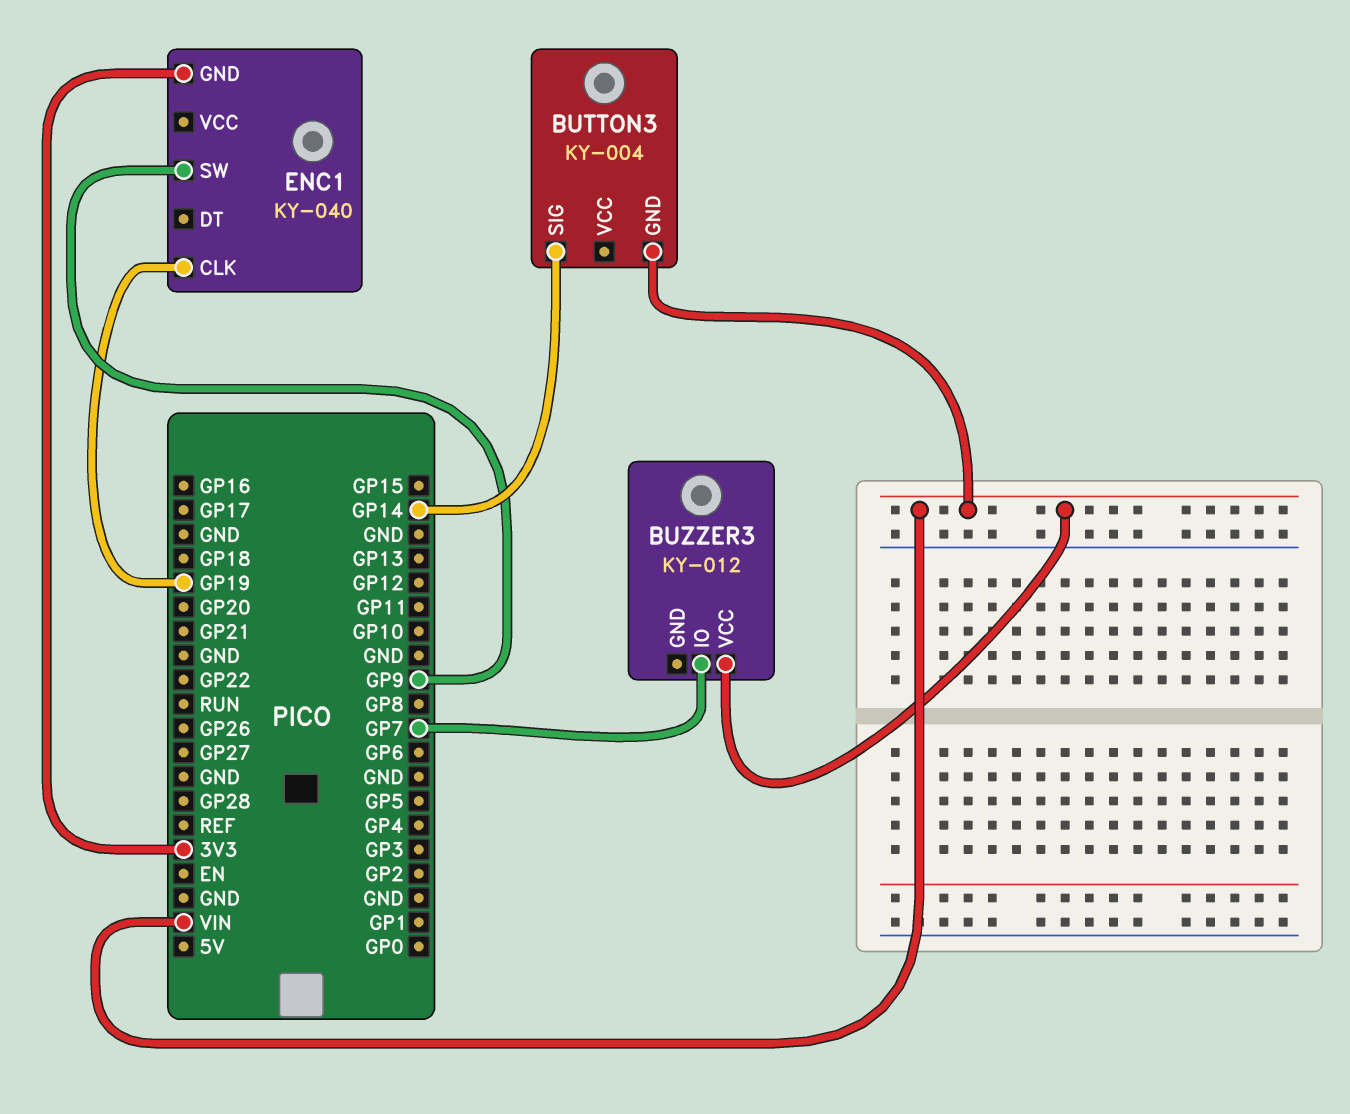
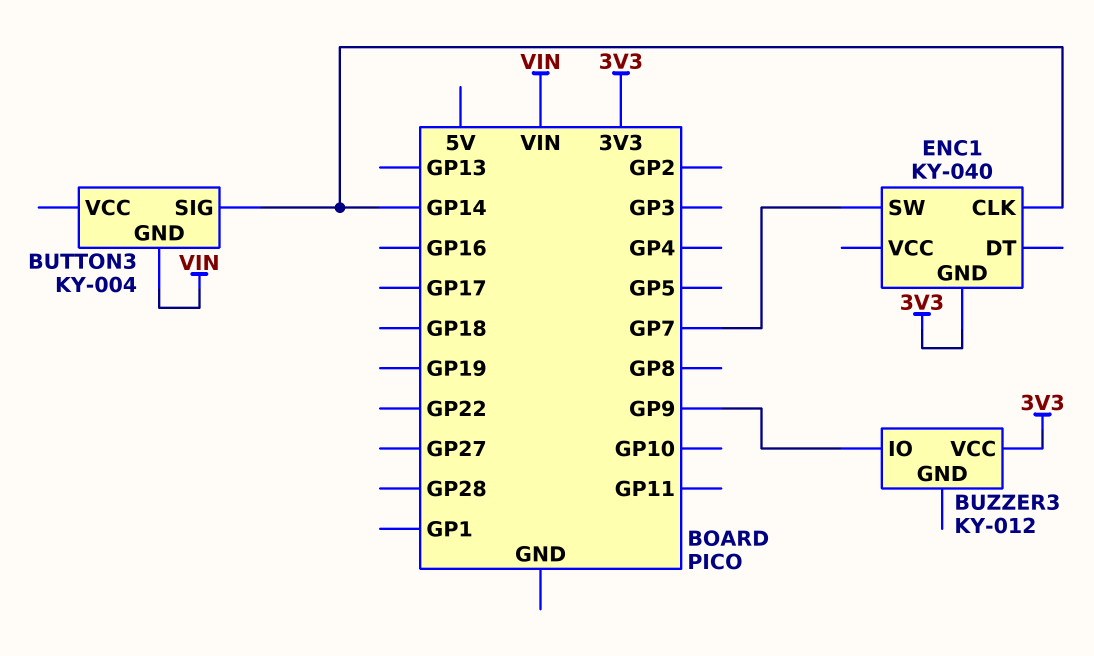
BUZZER3 pin IO: GP7 -> GP9
BUZZER3 pin VCC: VIN -> 3V3
ENC1 pin CLK: GP19 -> GP14
ENC1 pin SW: GP9 -> GP7

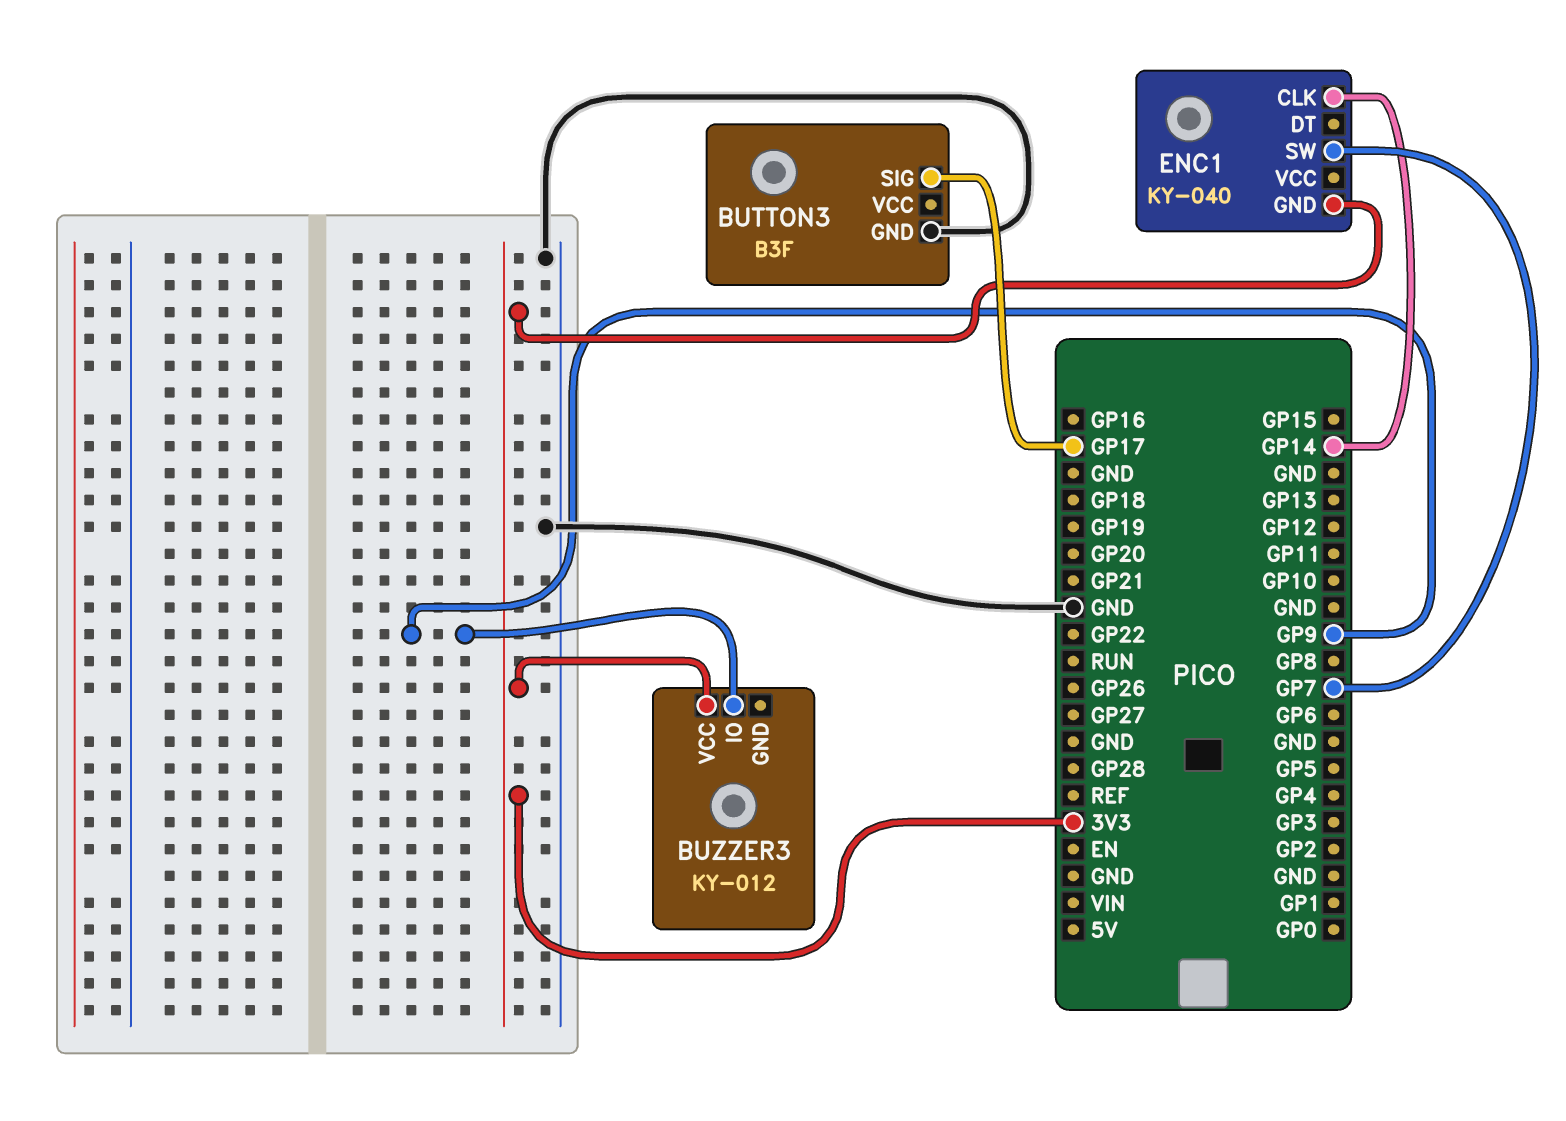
BUTTON3: KY-004 -> B3F
BUTTON3 pin GND: VIN -> GND
BUTTON3 pin SIG: GP14 -> GP17

